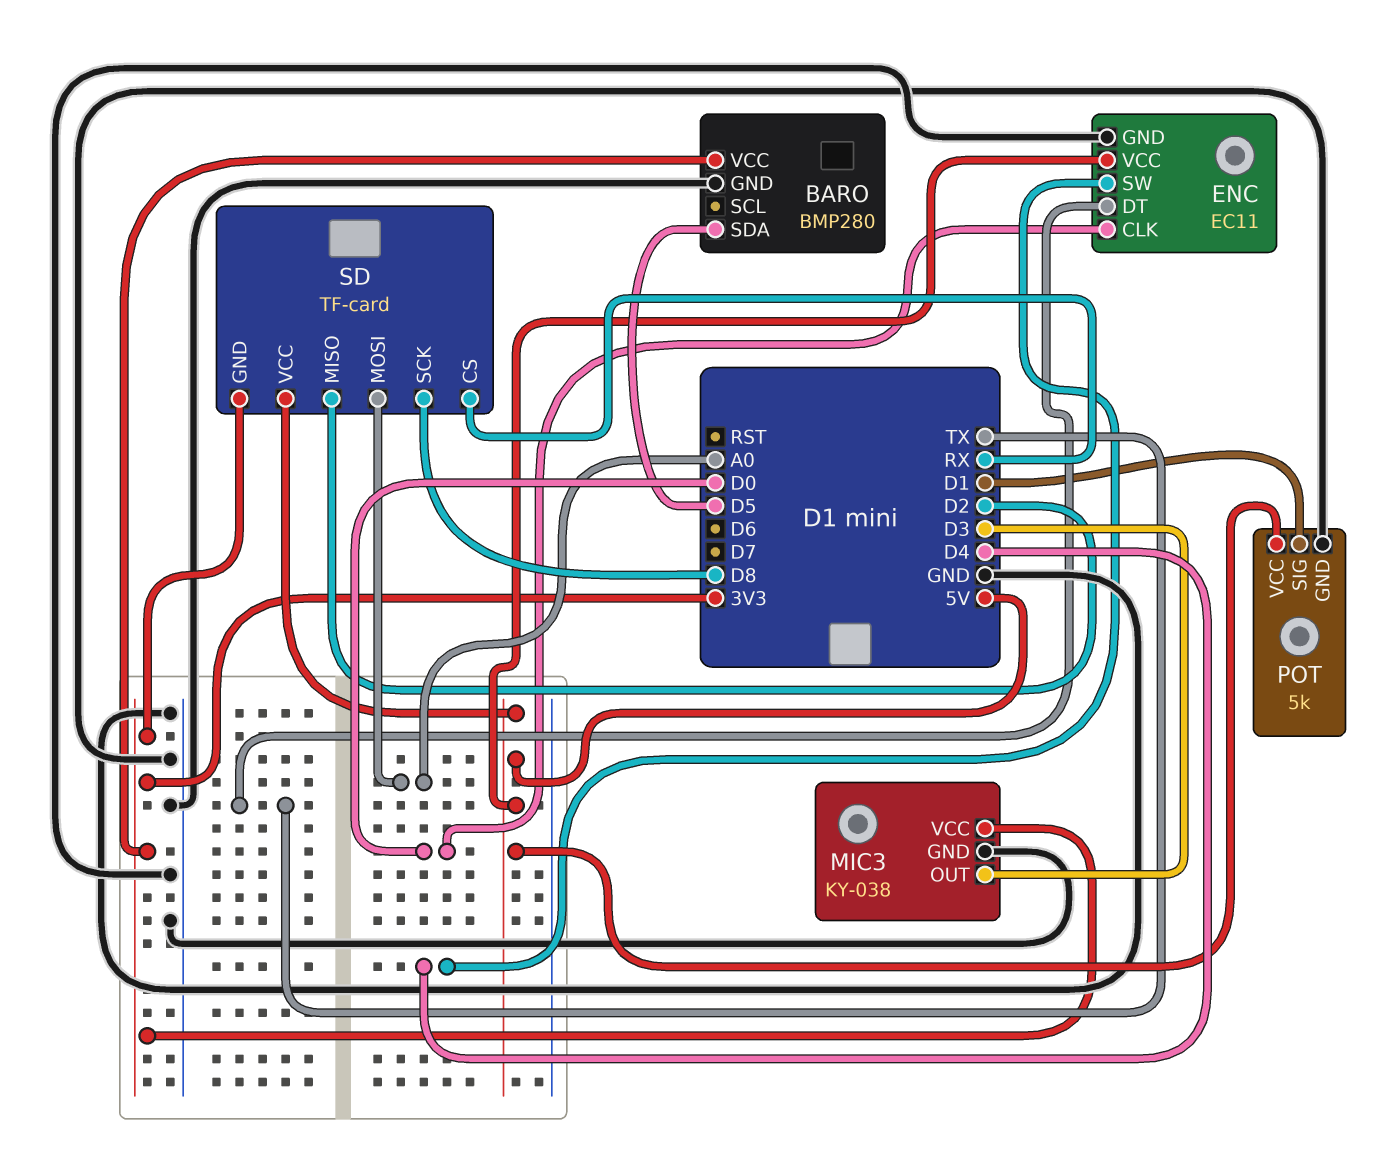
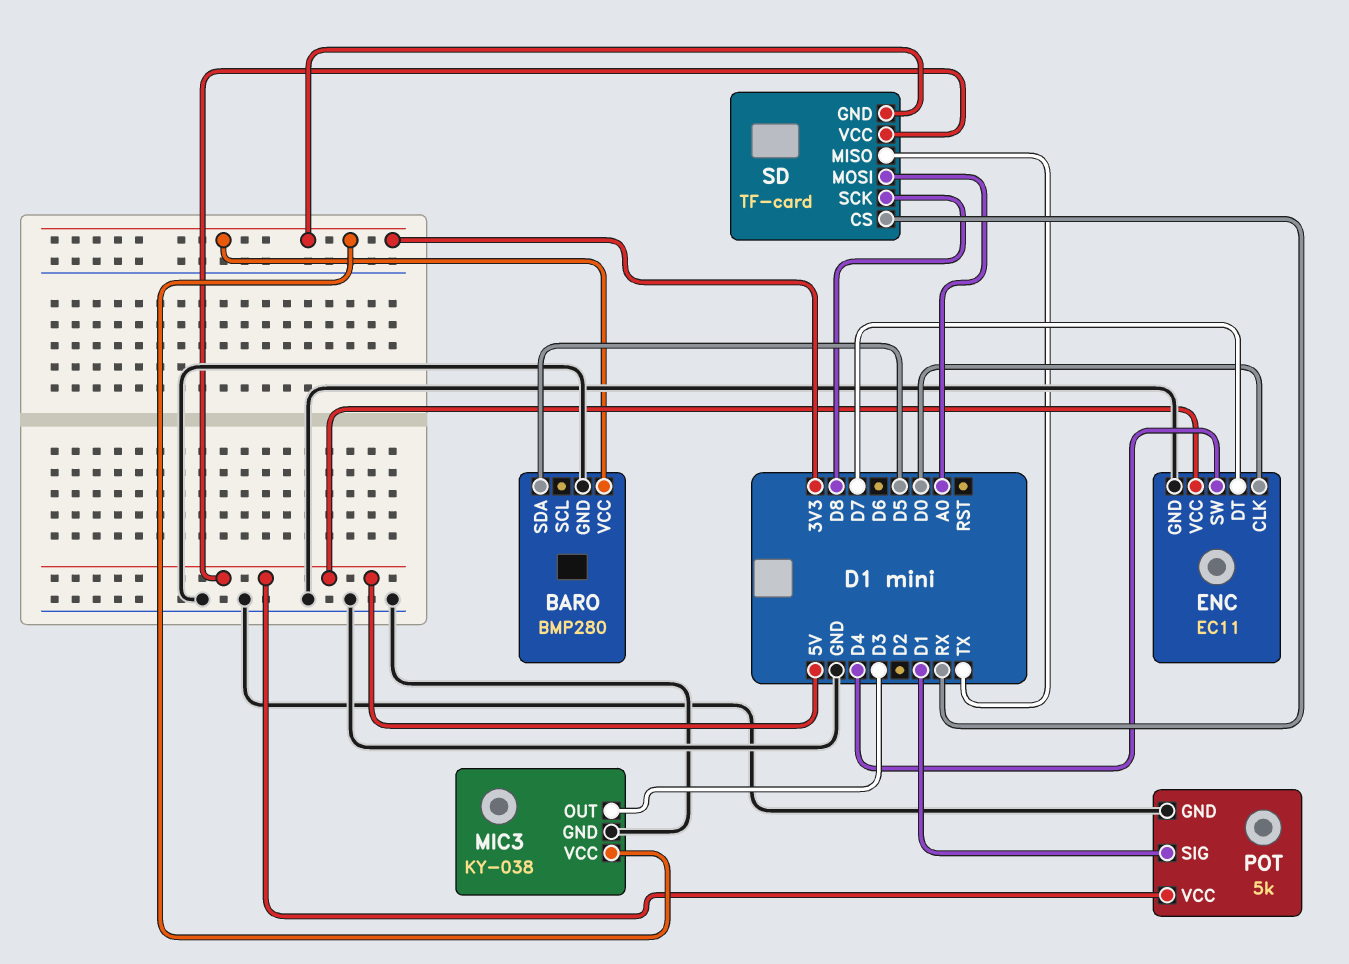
ENC pin DT: TX -> D7
SD pin MISO: D2 -> TX

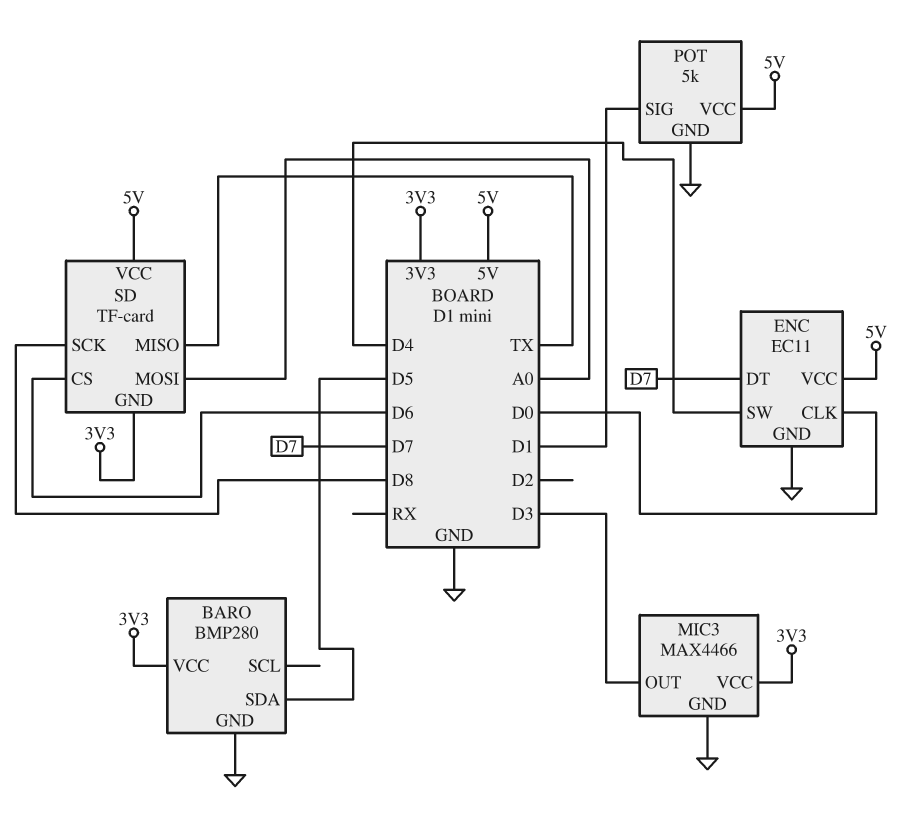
MIC3: KY-038 -> MAX4466
SD pin CS: RX -> D6

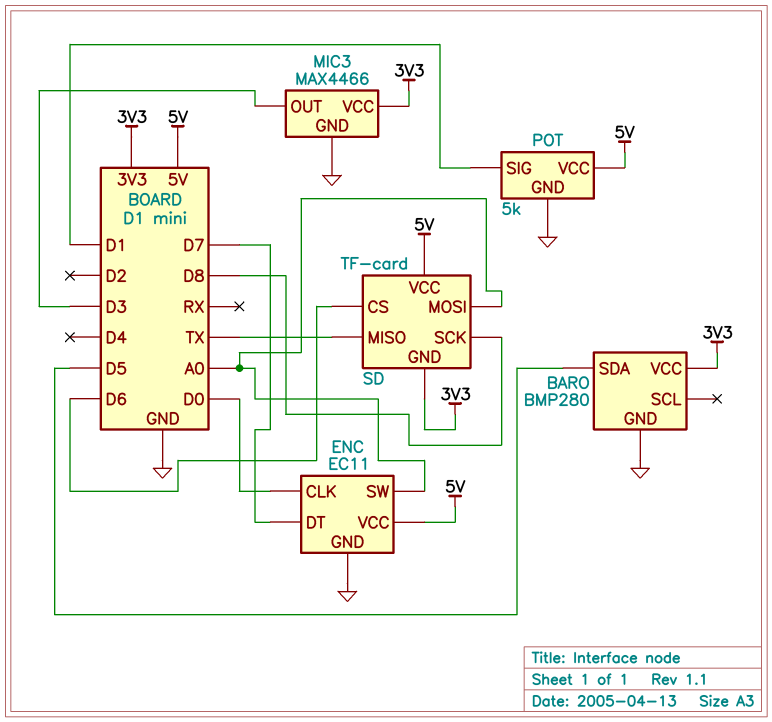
ENC pin SW: D4 -> A0

